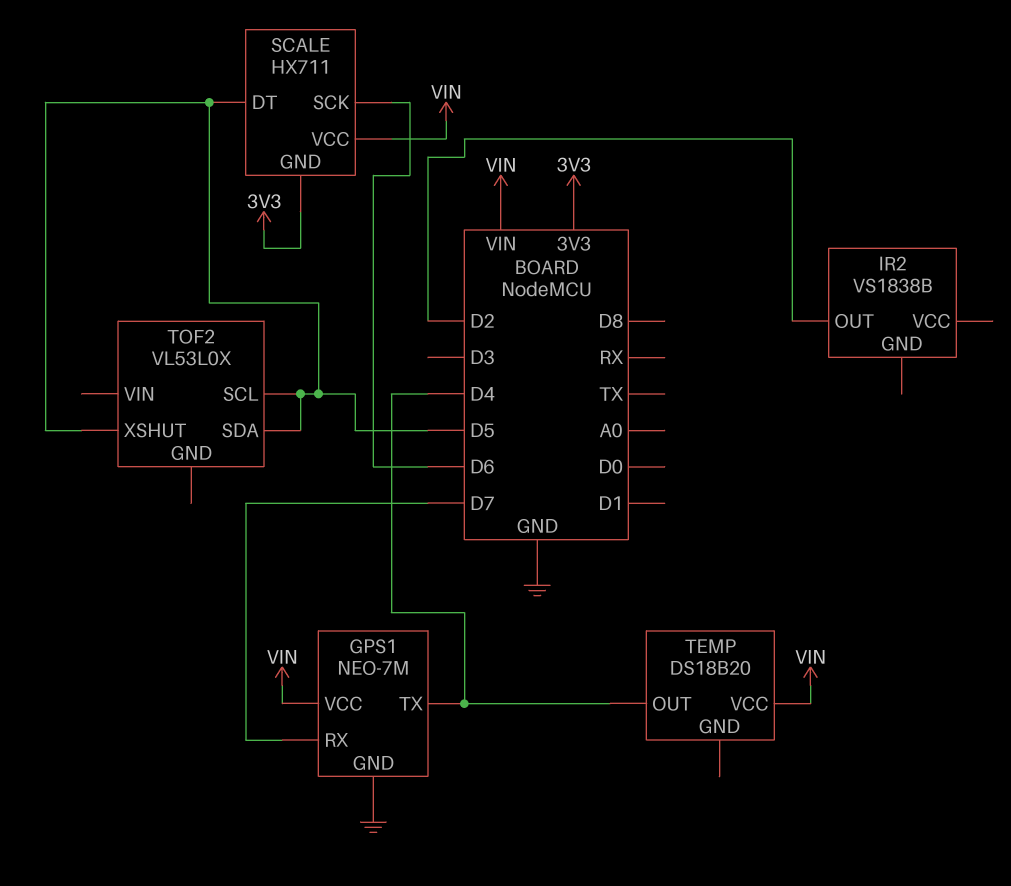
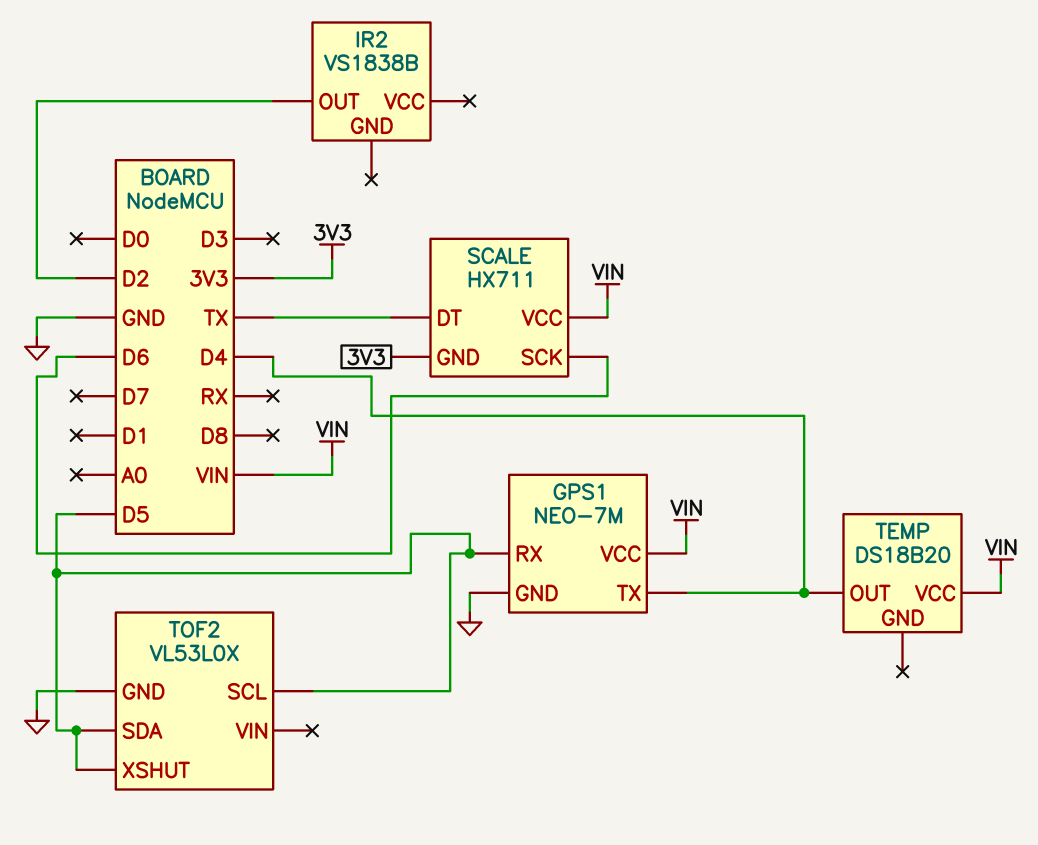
GPS1 pin RX: D7 -> D5
SCALE pin DT: D5 -> TX
TOF2 pin GND: none -> GND

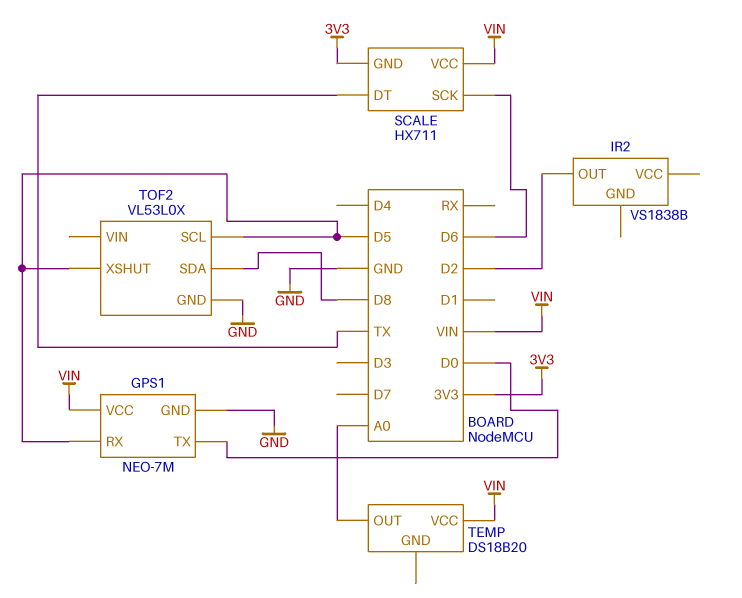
GPS1 pin TX: D4 -> D0
TEMP pin OUT: D4 -> A0
TOF2 pin SDA: D5 -> D8

